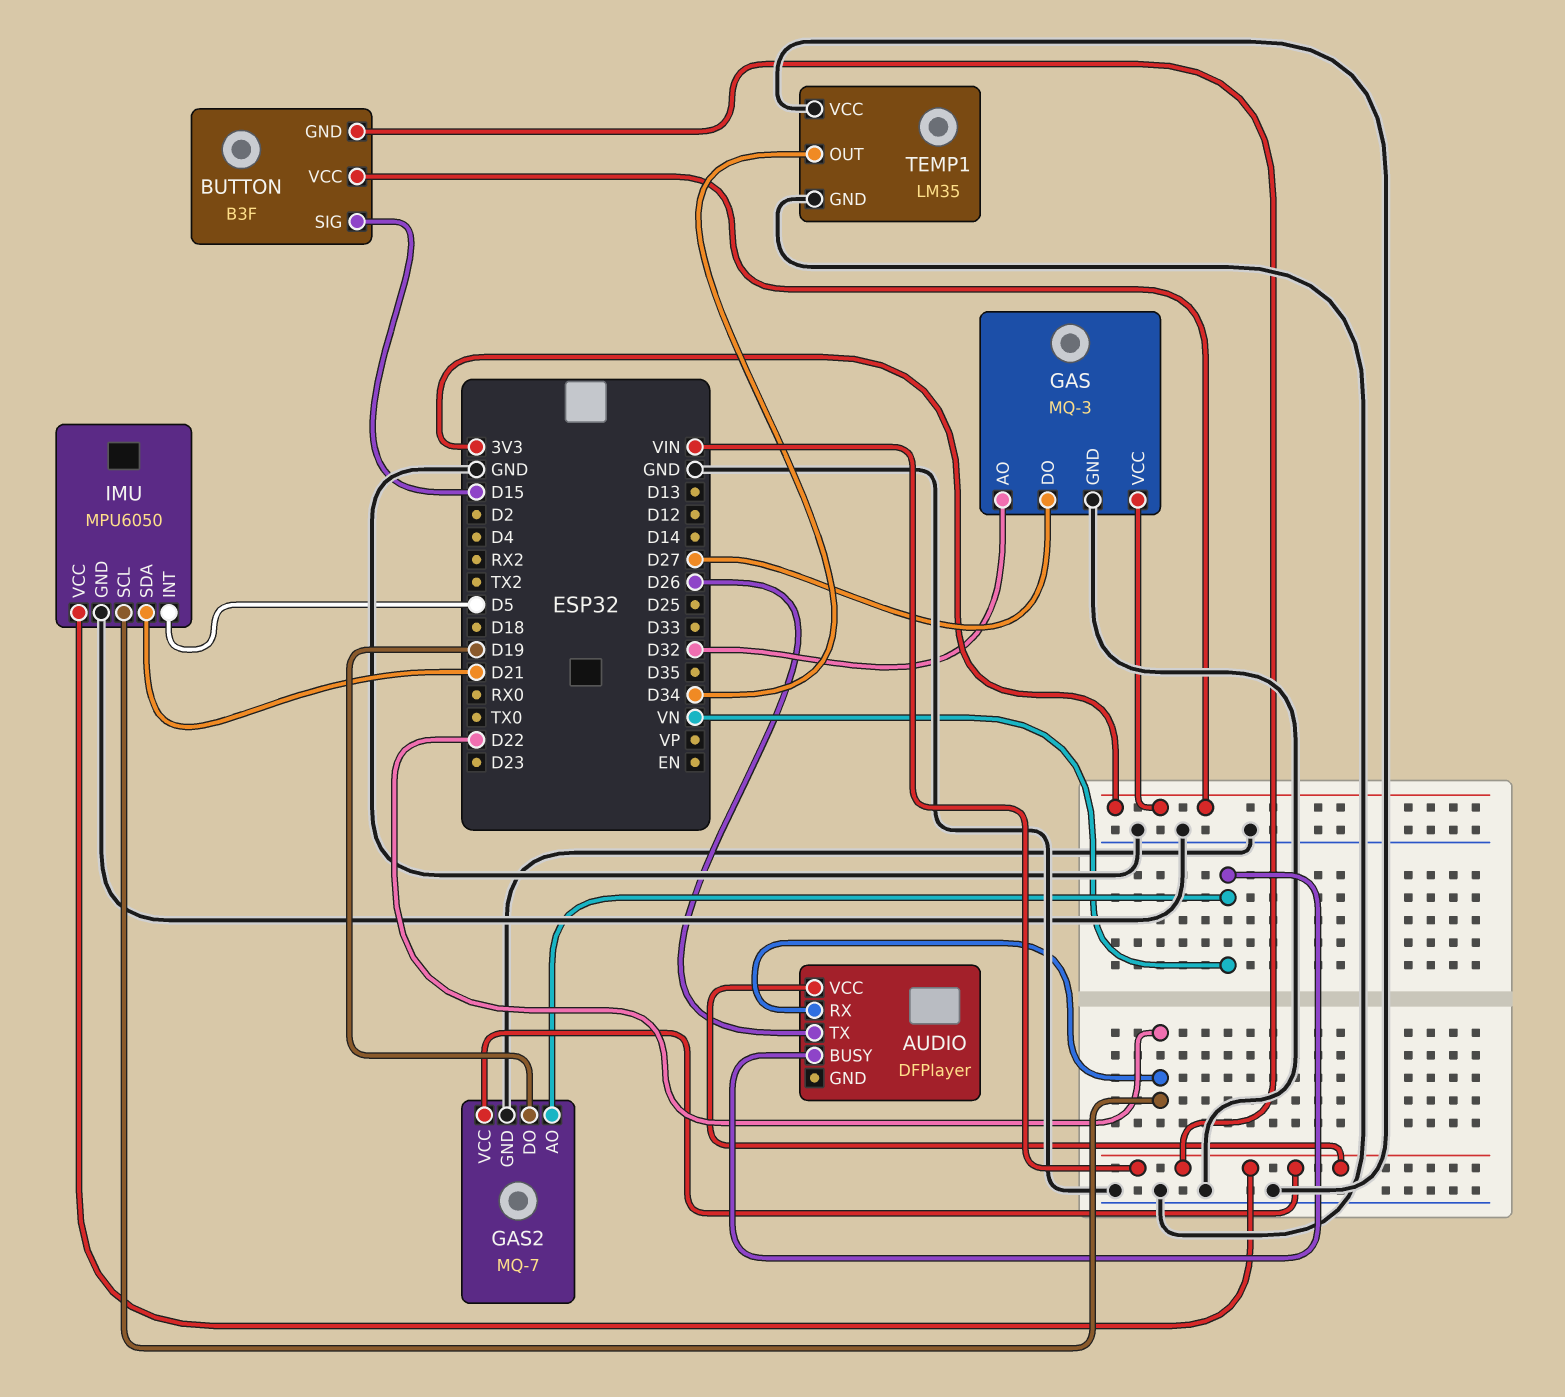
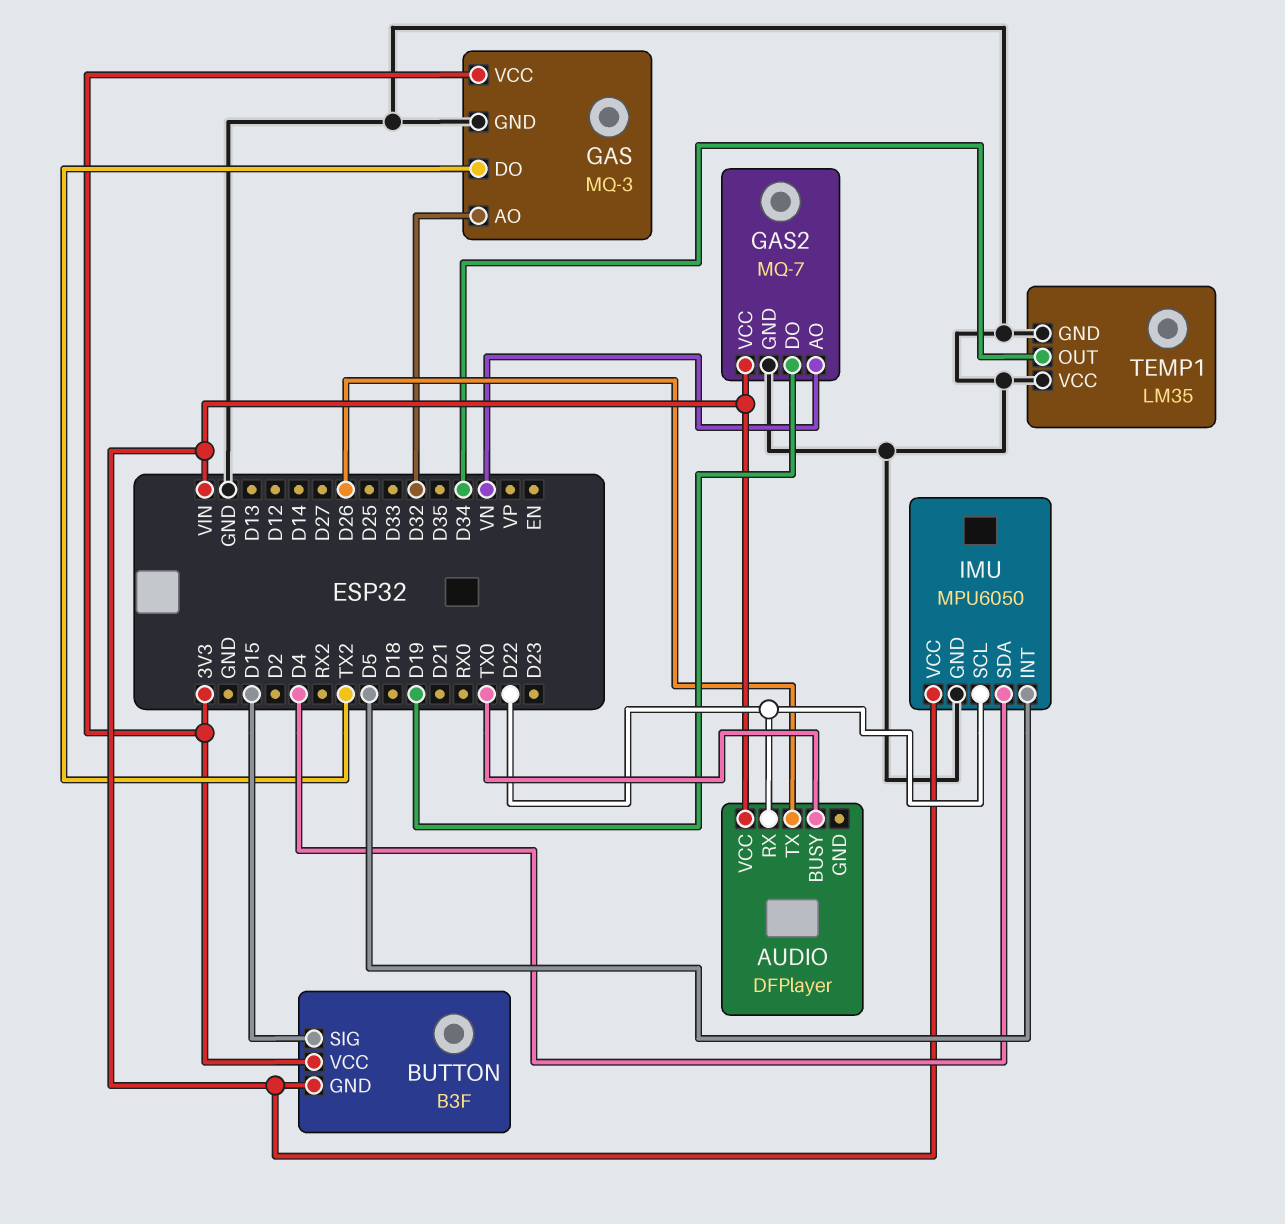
AUDIO pin BUSY: VN -> TX0
GAS pin DO: D27 -> TX2
IMU pin SDA: D21 -> D4

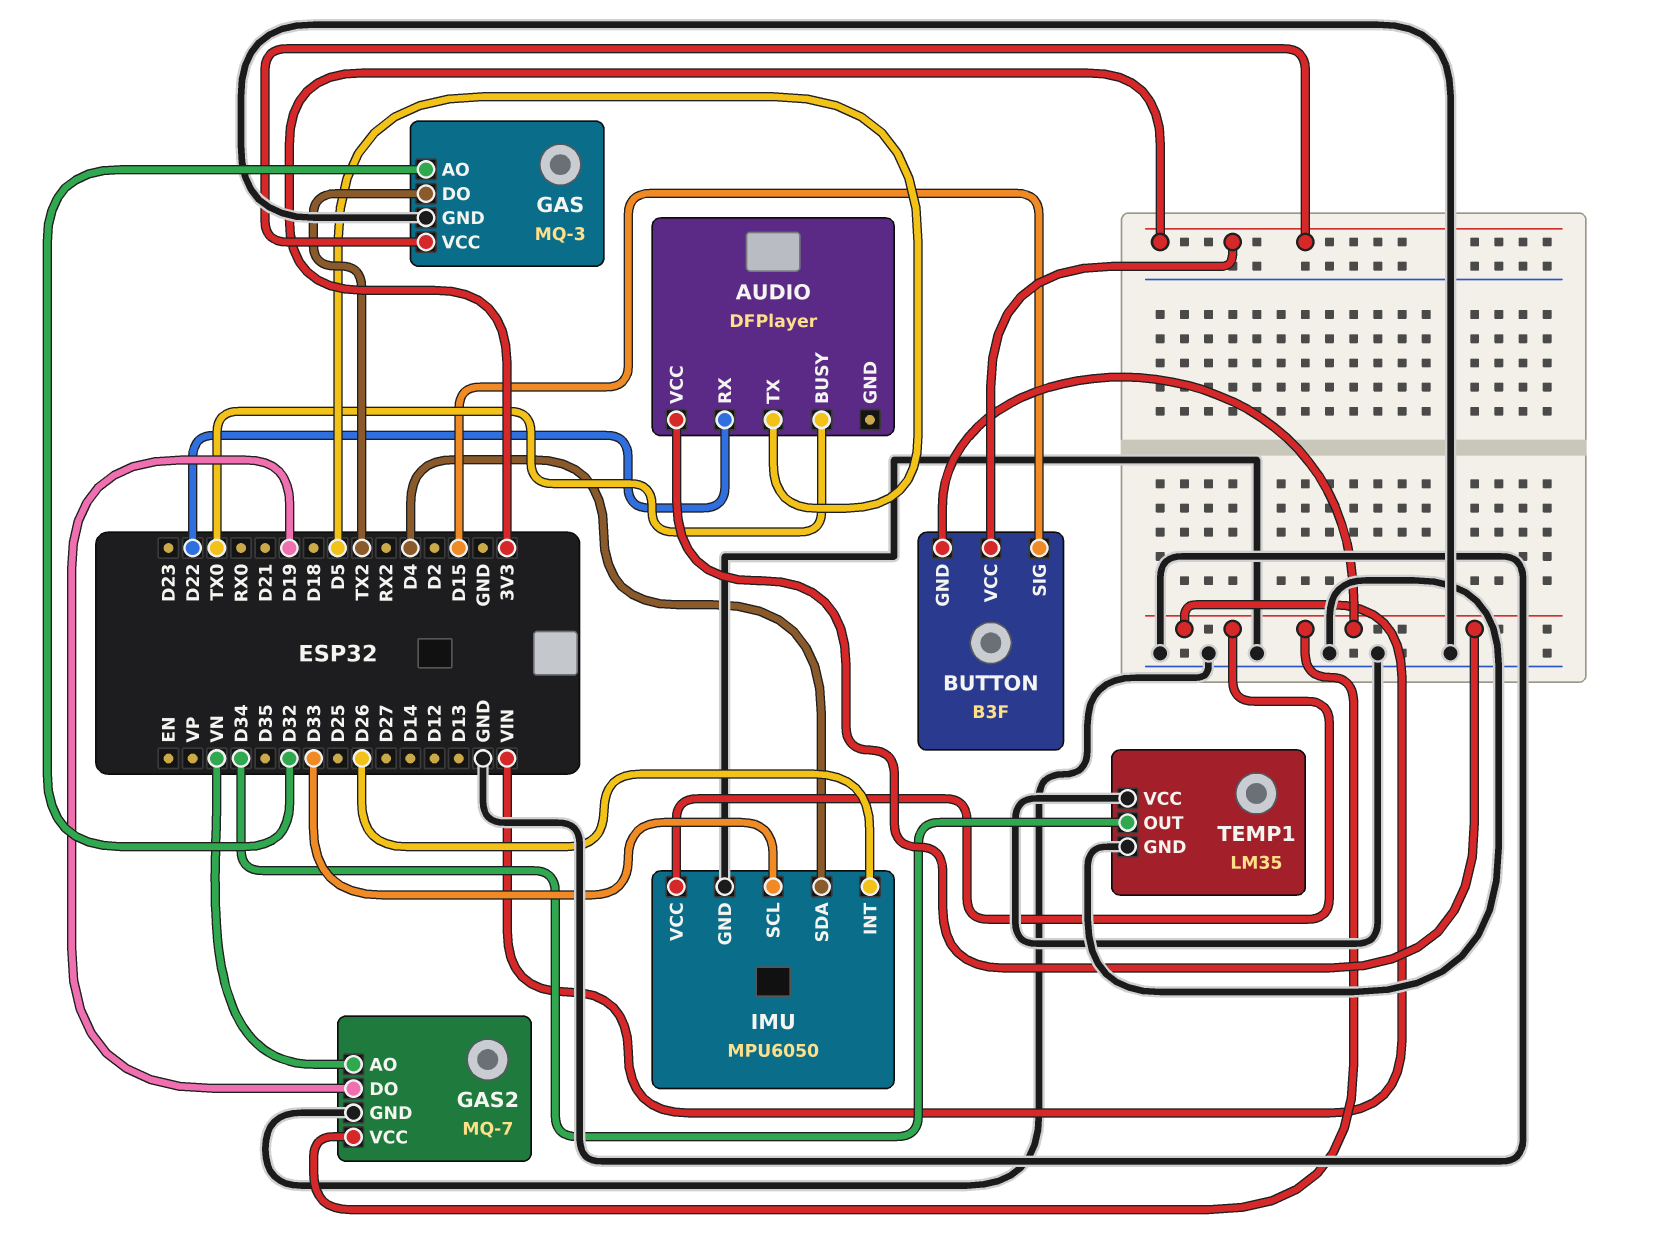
AUDIO pin TX: D26 -> D5
IMU pin INT: D5 -> D26
IMU pin SCL: D22 -> D33

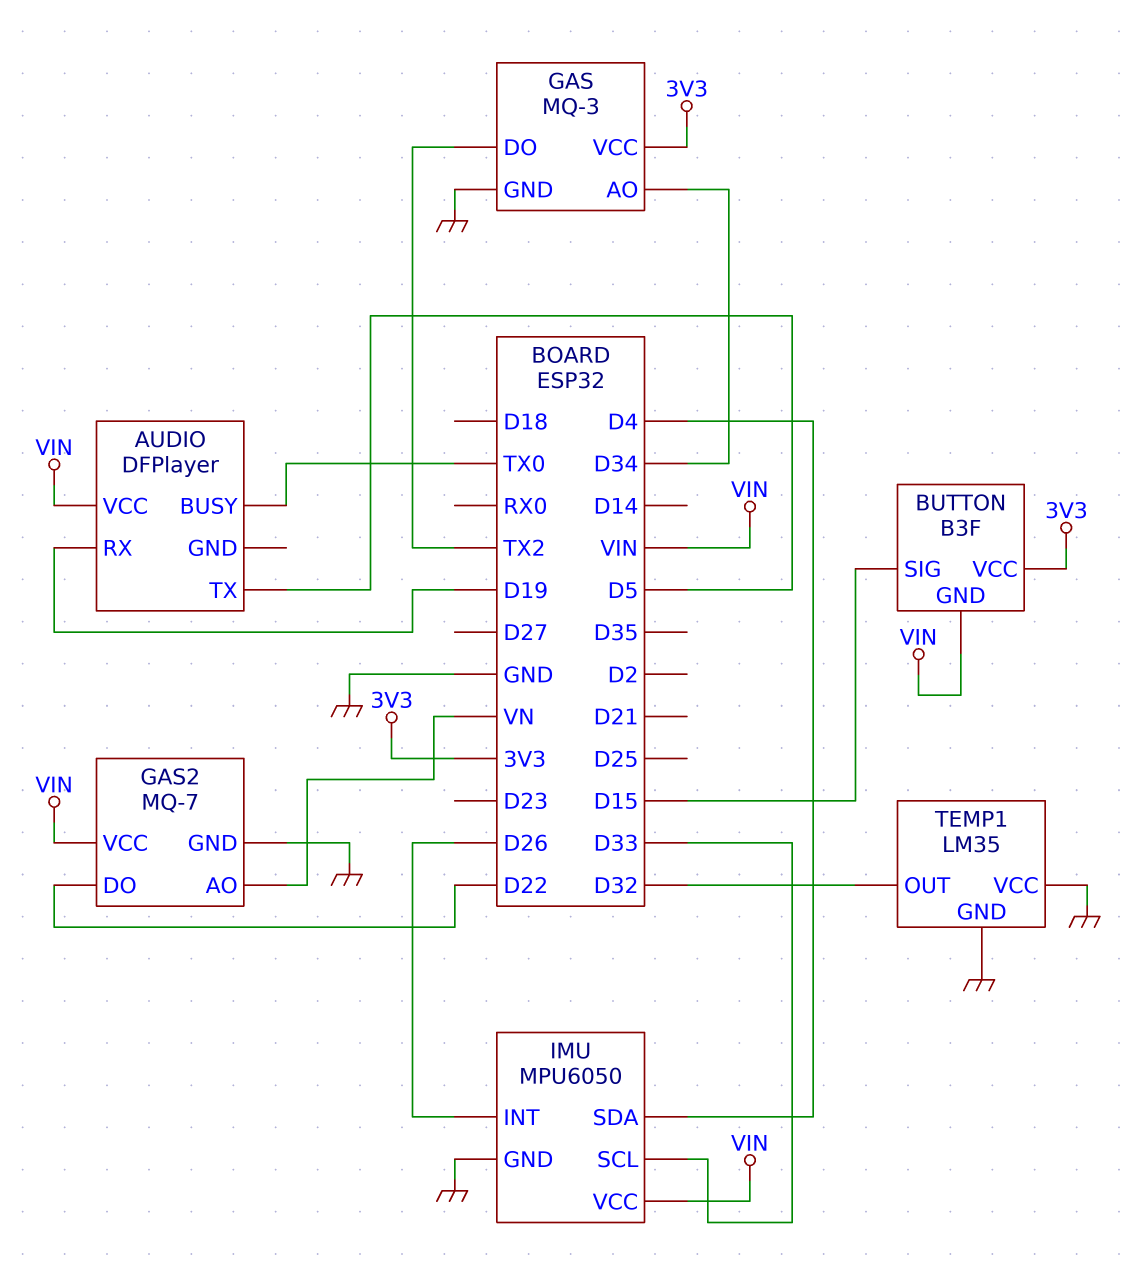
AUDIO pin RX: D22 -> D19
GAS pin AO: D32 -> D34
GAS2 pin DO: D19 -> D22
TEMP1 pin OUT: D34 -> D32

